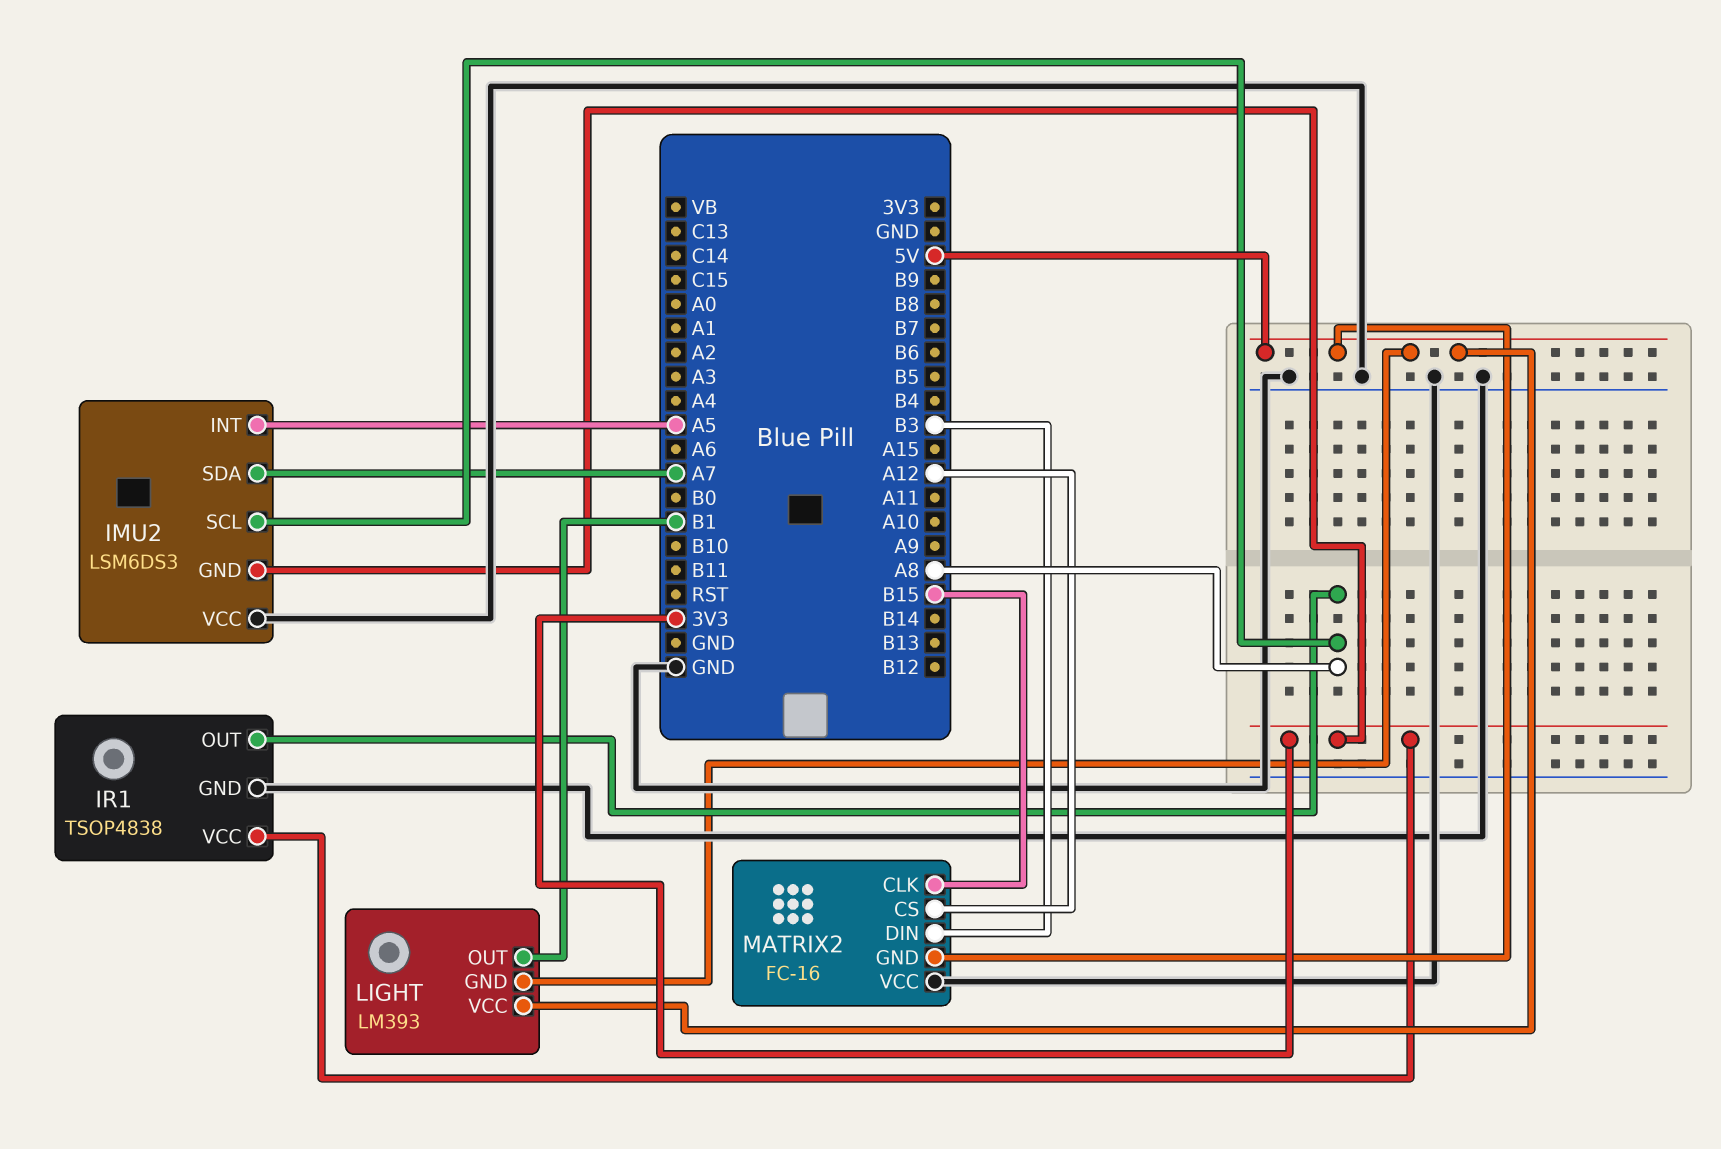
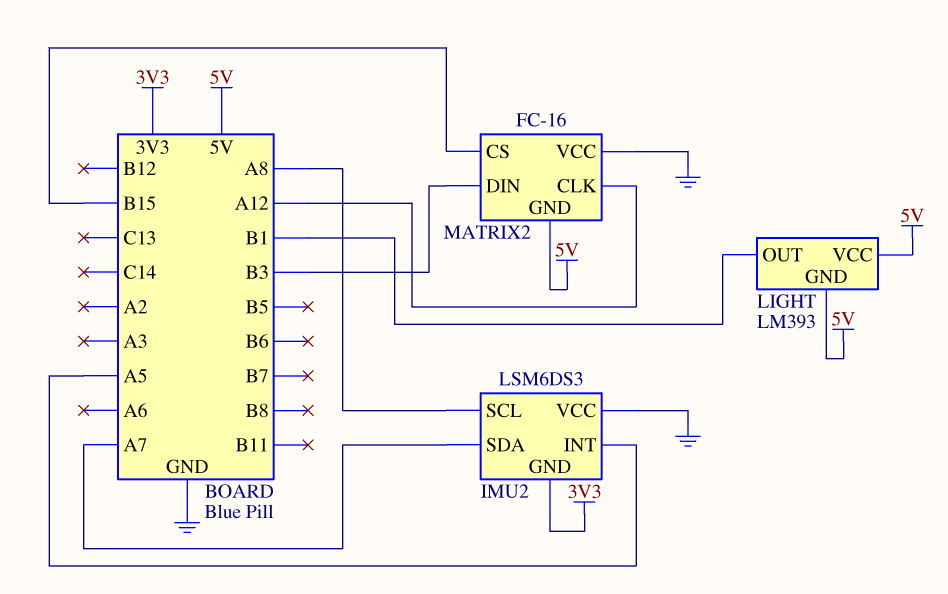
IR1: TSOP4838 -> none
IR1 pin GND: GND -> none
IR1 pin OUT: A8 -> none
IR1 pin VCC: 3V3 -> none
MATRIX2 pin CLK: B15 -> A12
MATRIX2 pin CS: A12 -> B15

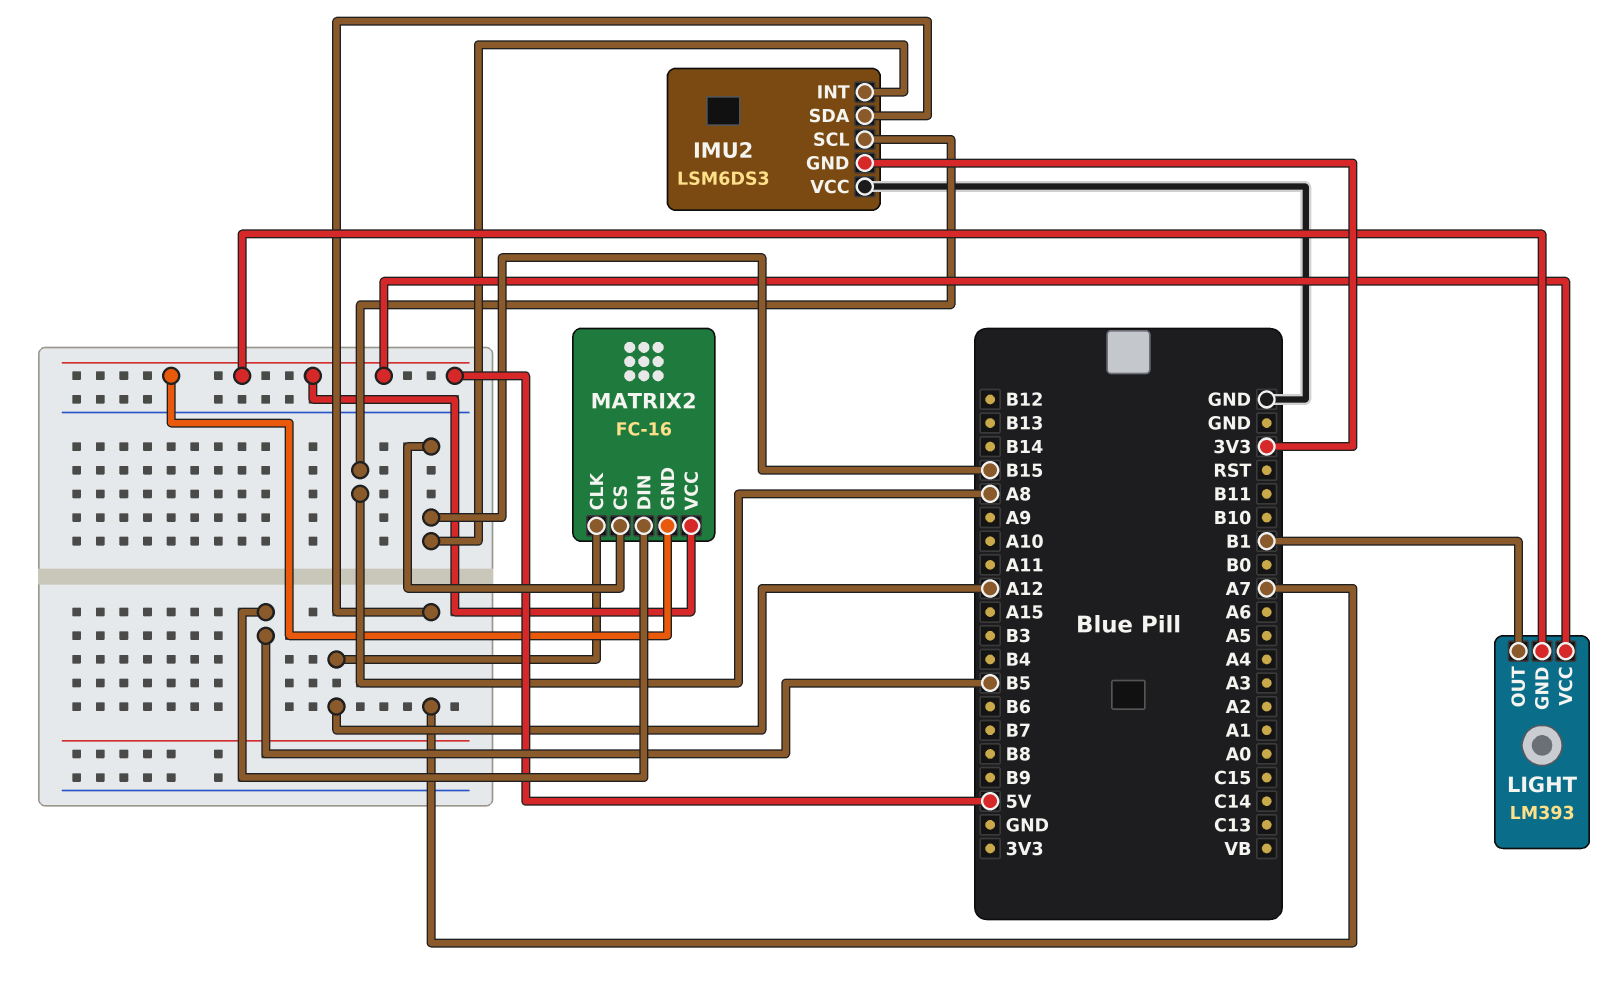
IMU2 pin INT: A5 -> B15
MATRIX2 pin DIN: B3 -> B5
MATRIX2 pin VCC: GND -> 5V

